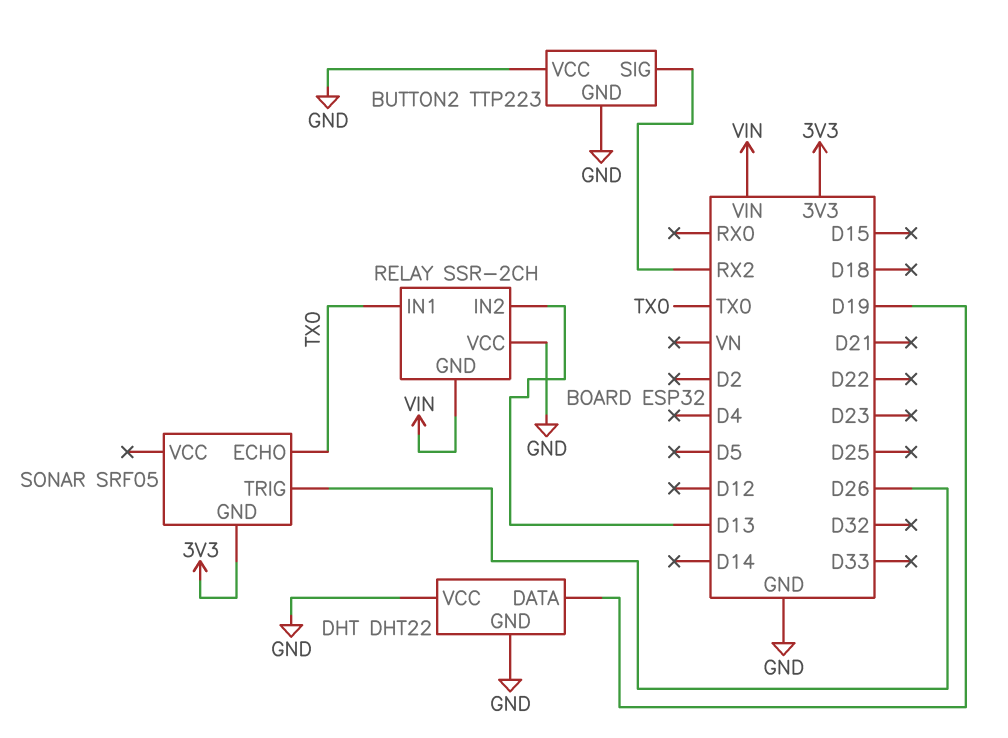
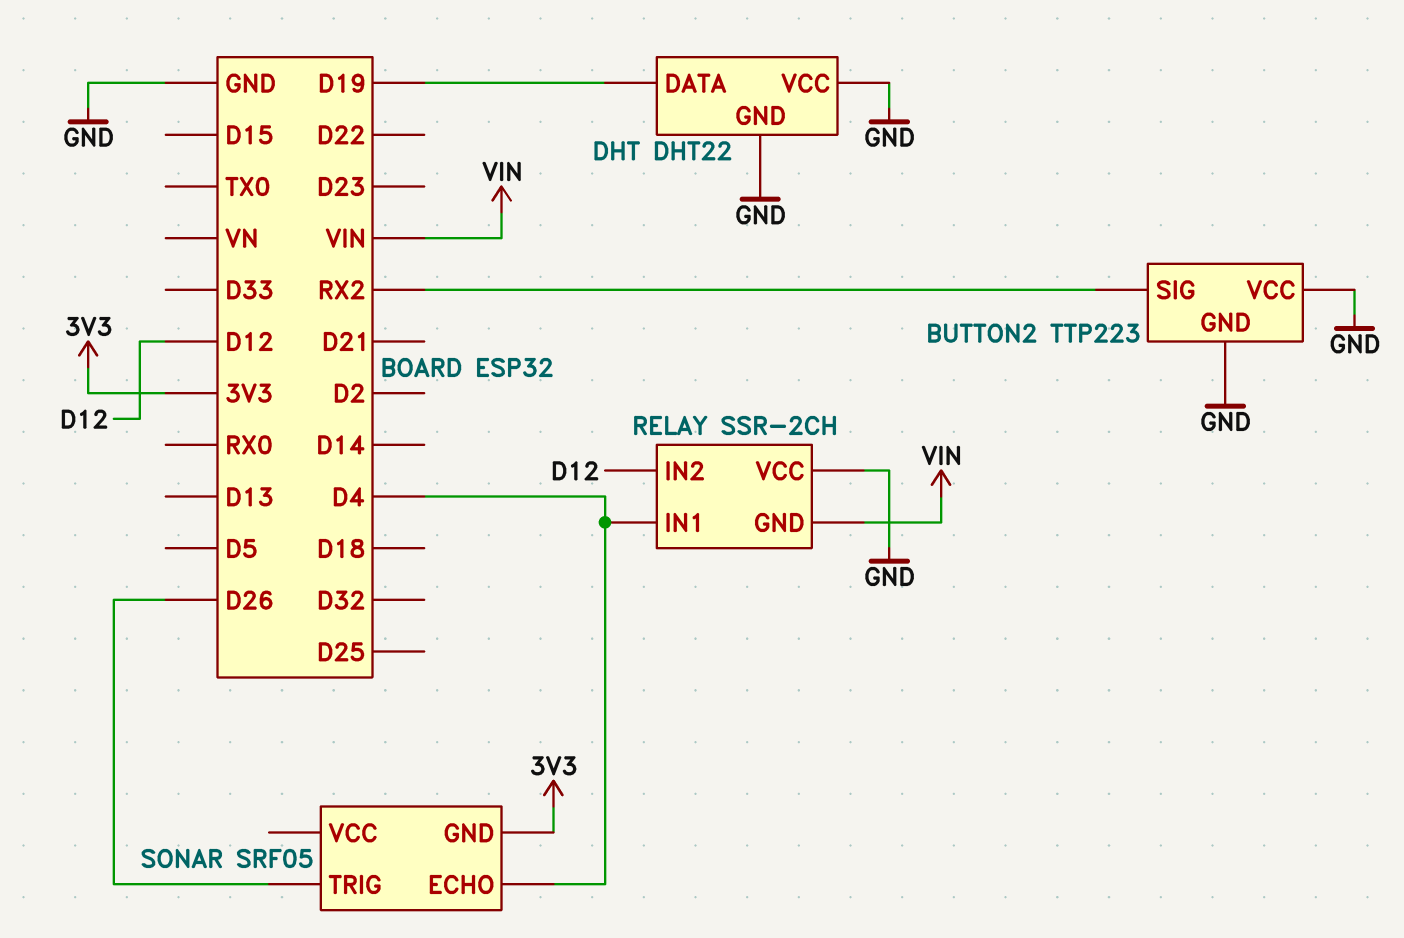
RELAY pin IN1: TX0 -> D4
RELAY pin IN2: D13 -> D12
SONAR pin ECHO: TX0 -> D4

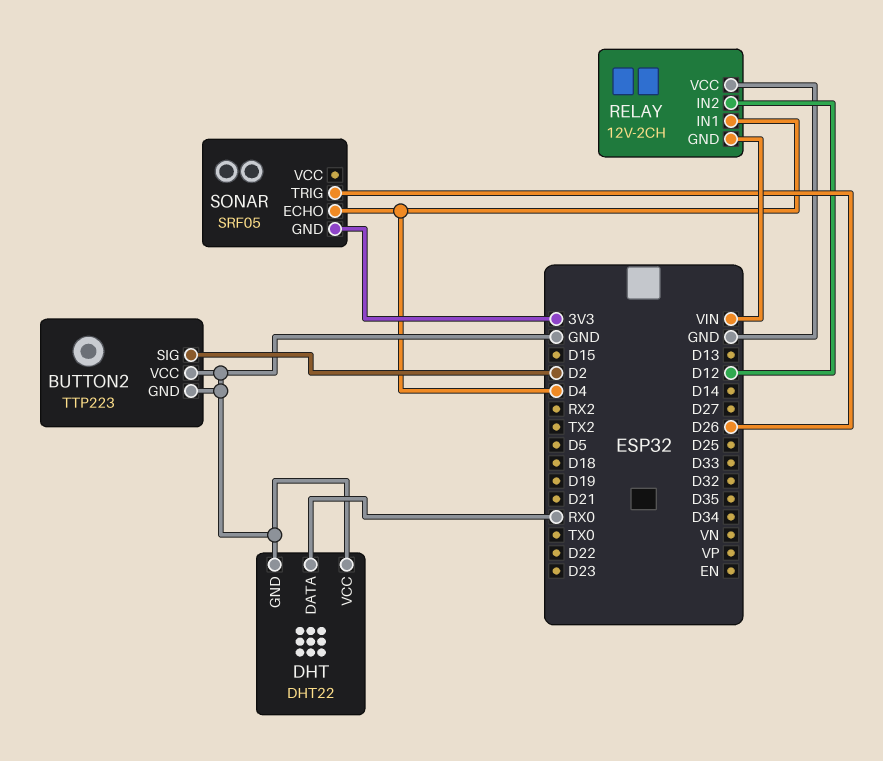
BUTTON2 pin SIG: RX2 -> D2
DHT pin DATA: D19 -> RX0
RELAY: SSR-2CH -> 12V-2CH

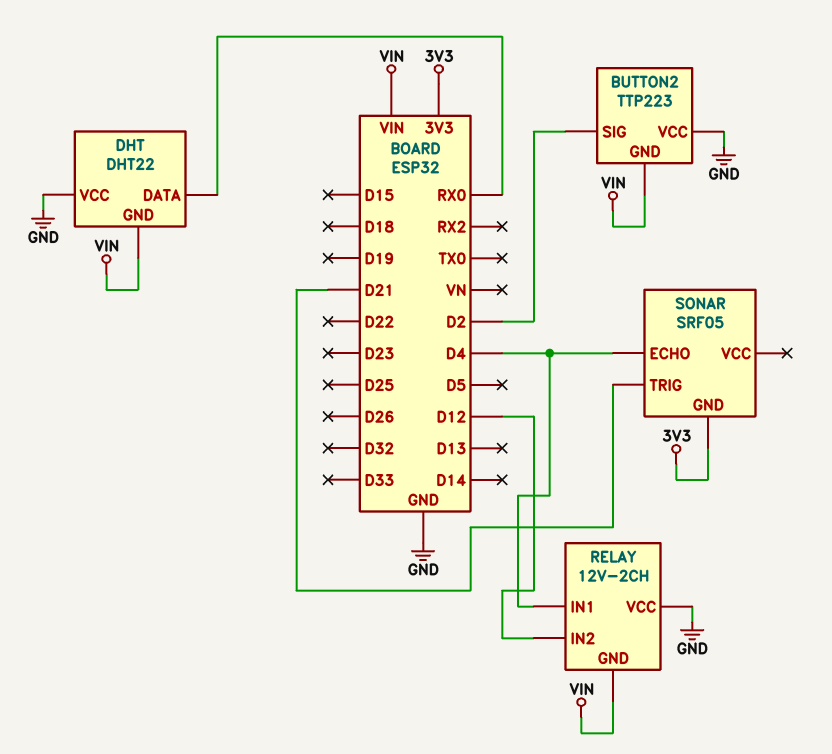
BUTTON2 pin GND: GND -> VIN
DHT pin GND: GND -> VIN
SONAR pin TRIG: D26 -> D21

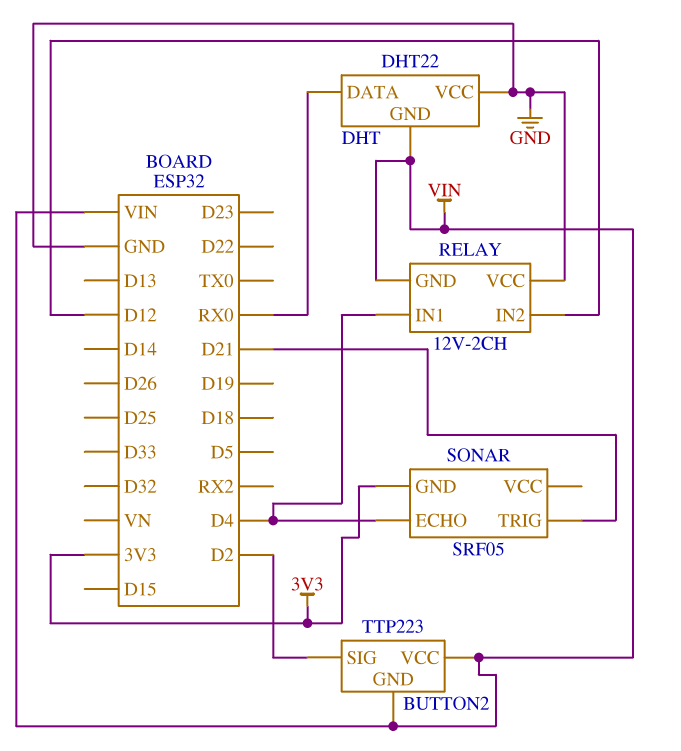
BUTTON2 pin VCC: GND -> VIN

